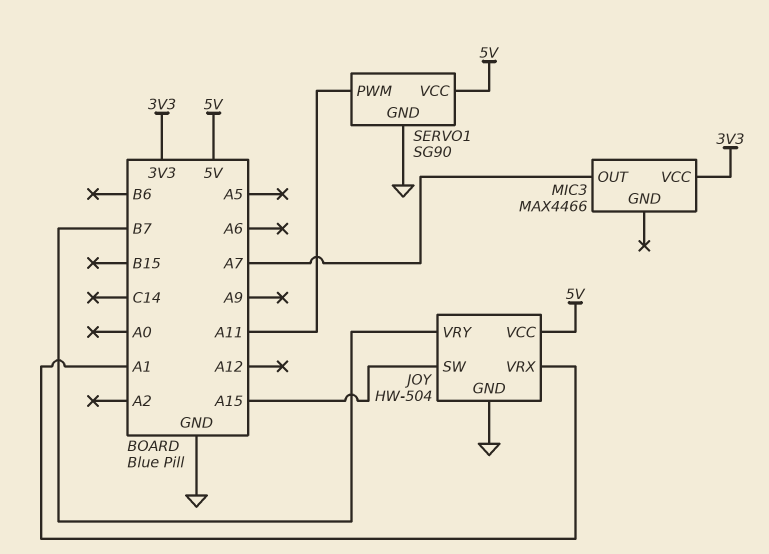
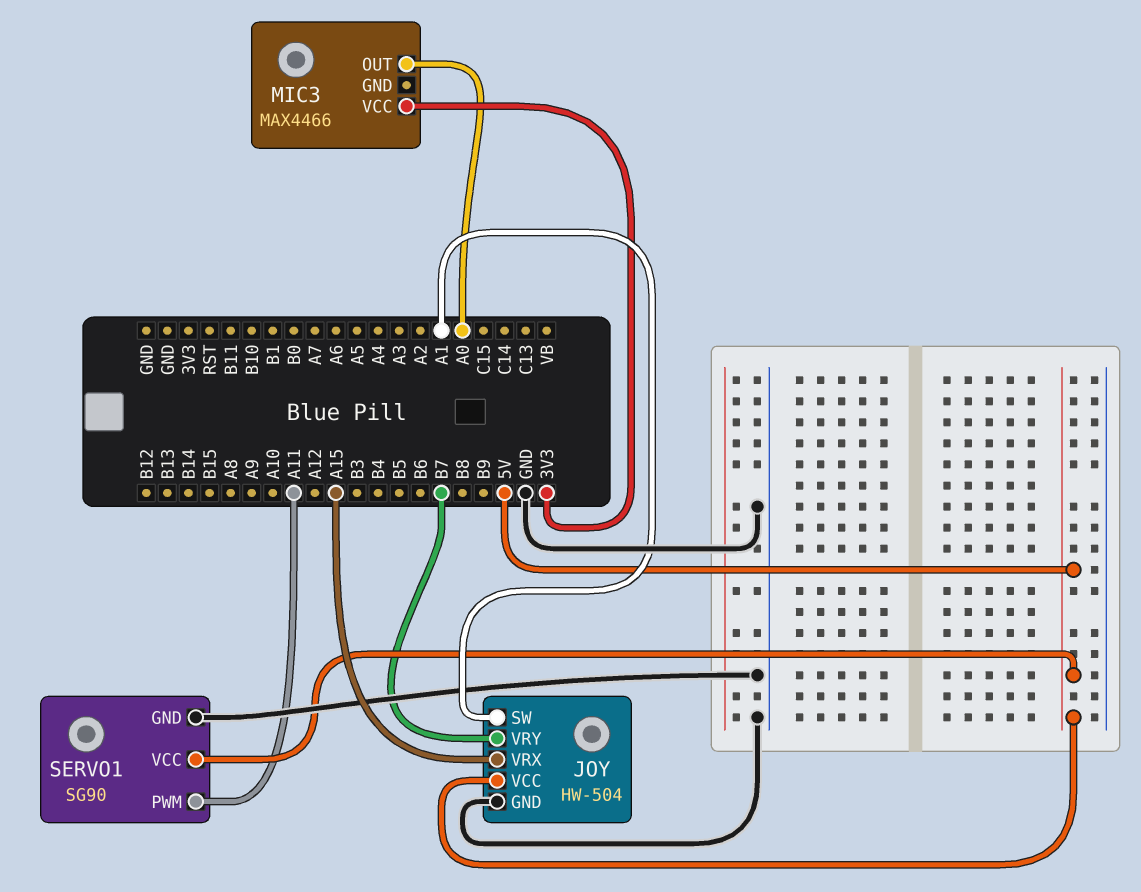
JOY pin SW: A15 -> A1
JOY pin VRX: A1 -> A15
MIC3 pin OUT: A7 -> A0

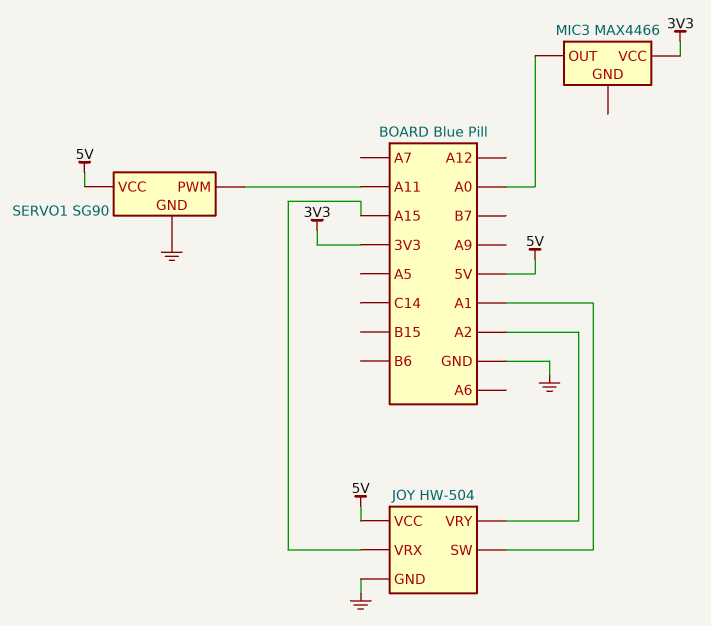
JOY pin VRY: B7 -> A2

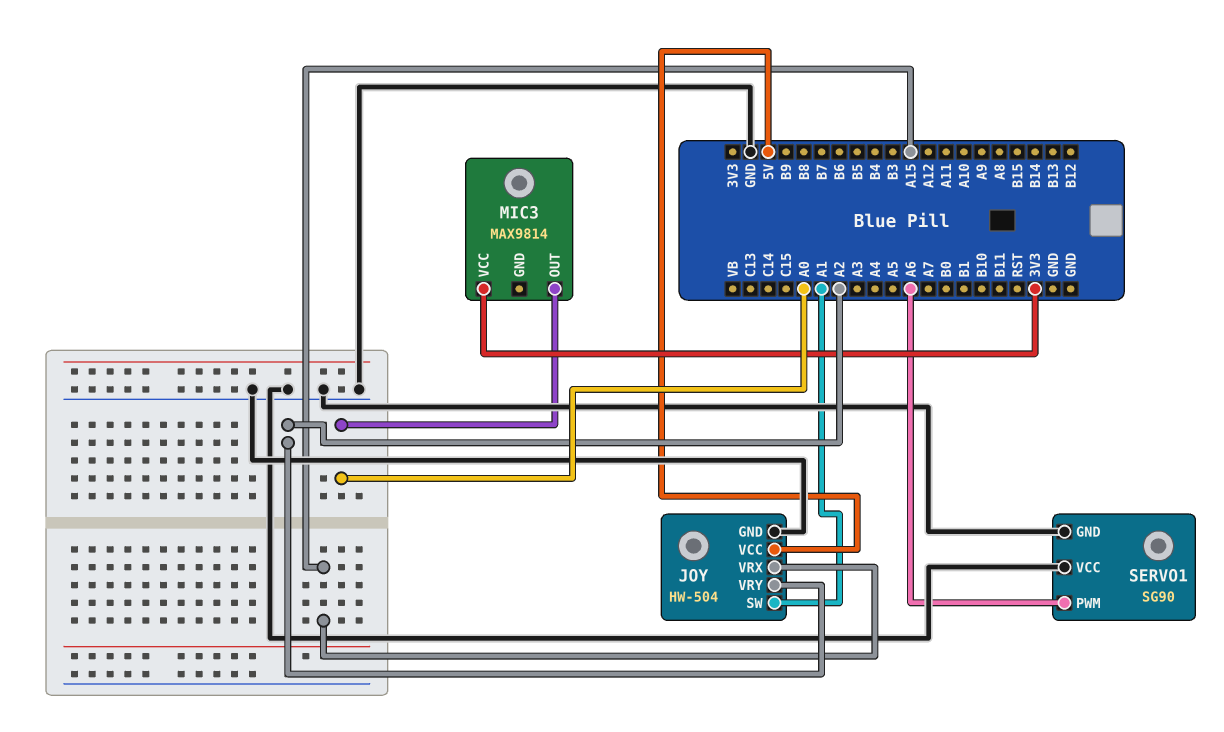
MIC3: MAX4466 -> MAX9814
SERVO1 pin PWM: A11 -> A6
SERVO1 pin VCC: 5V -> GND

